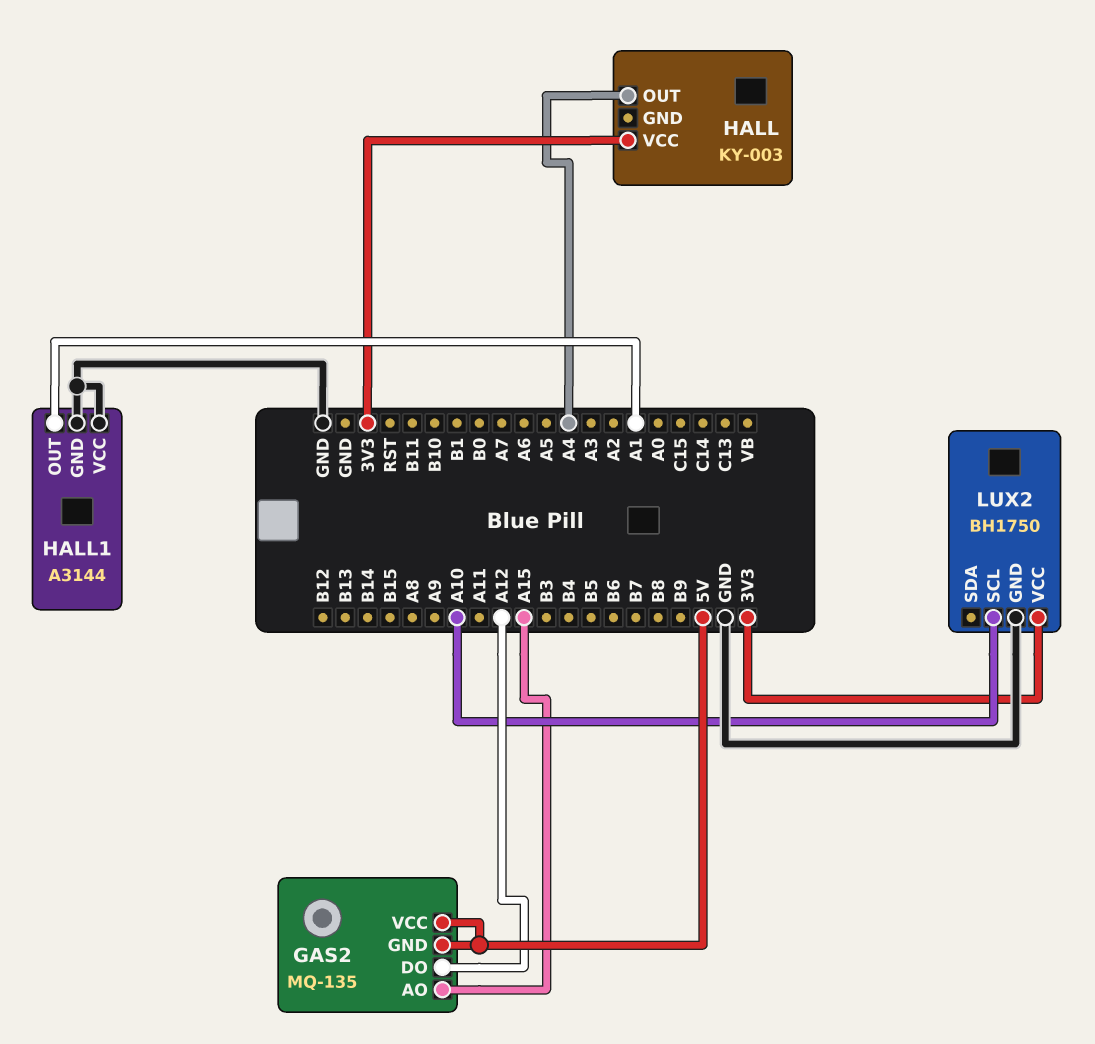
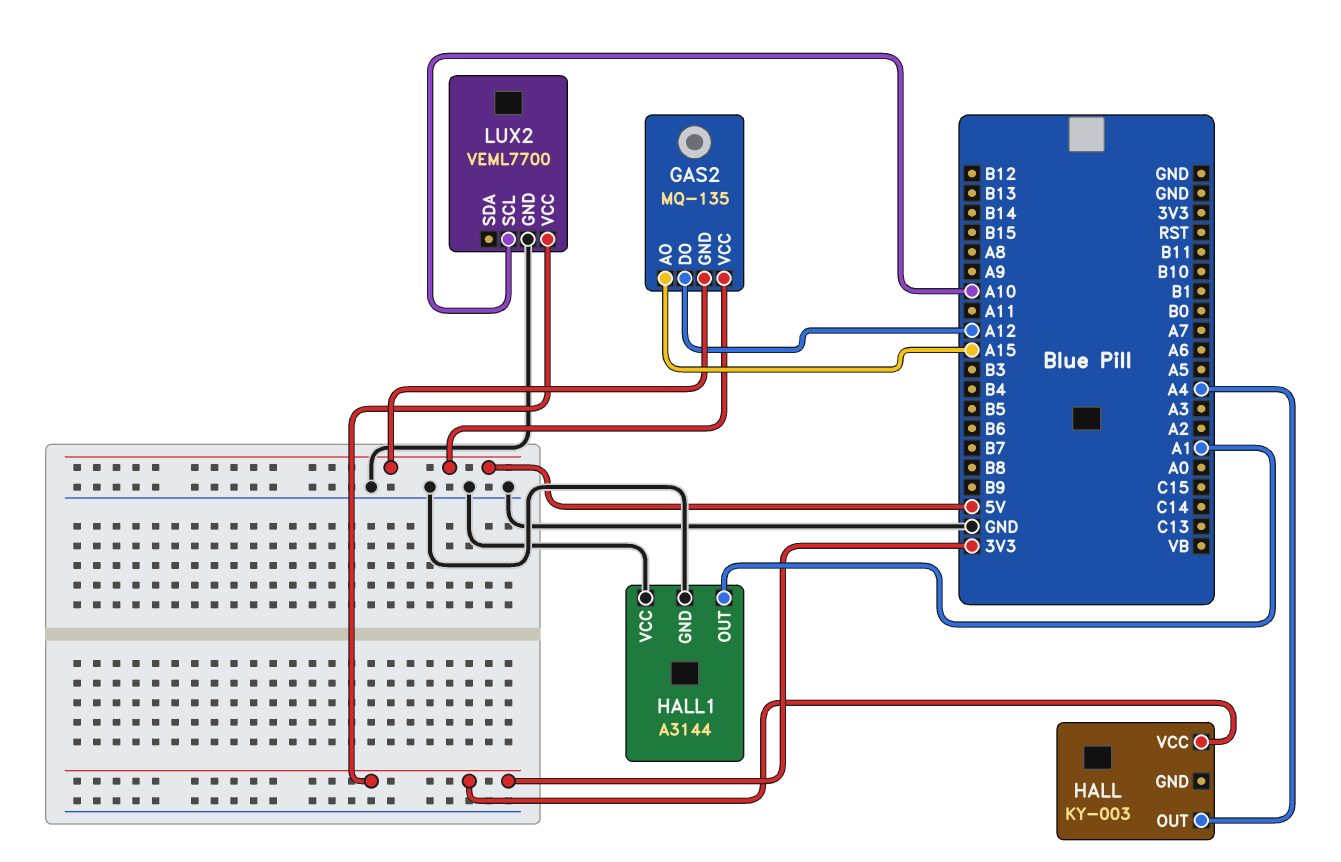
LUX2: BH1750 -> VEML7700

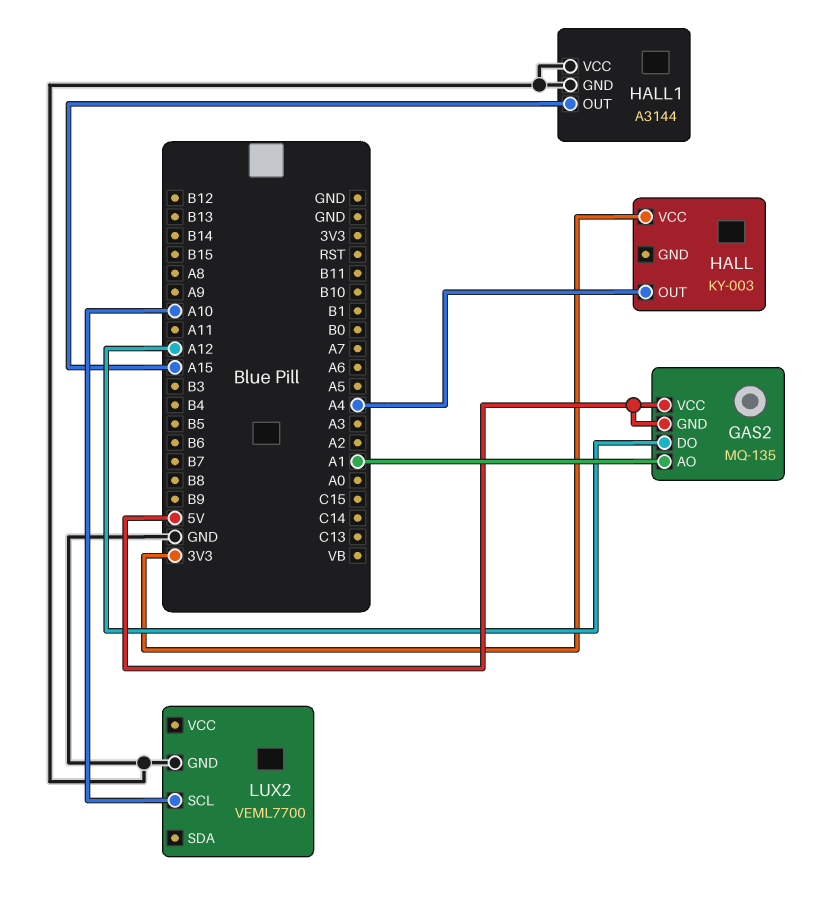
GAS2 pin AO: A15 -> A1
HALL1 pin OUT: A1 -> A15
LUX2 pin VCC: 3V3 -> none

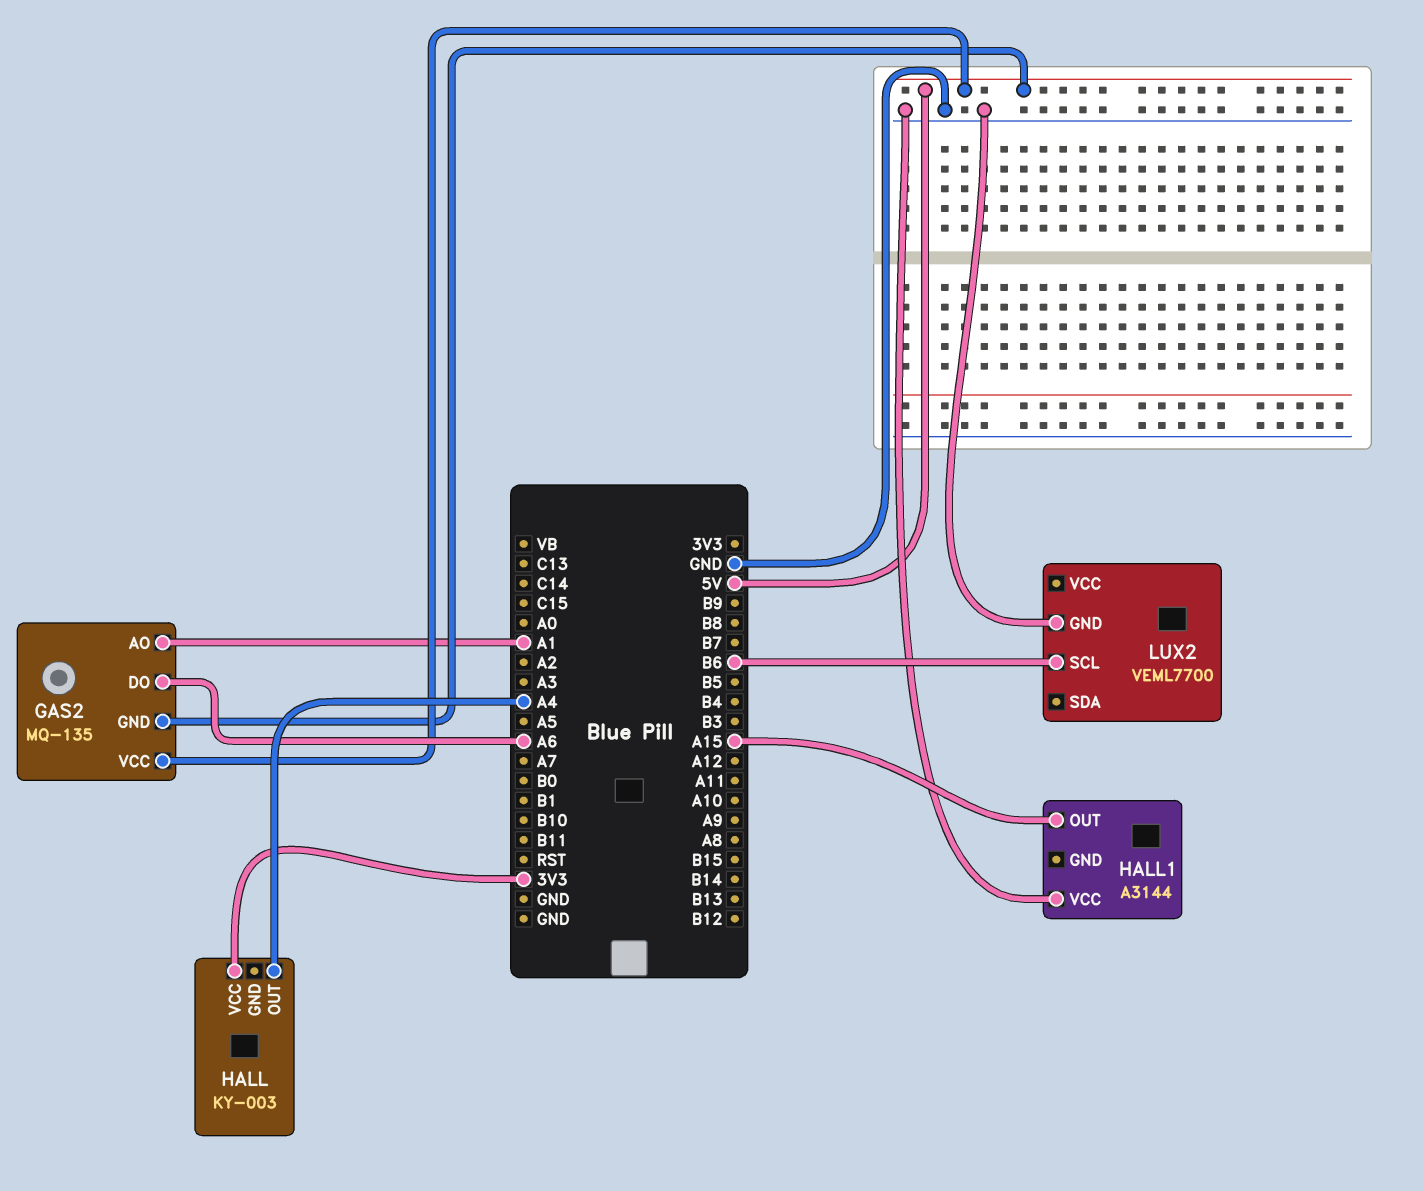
GAS2 pin DO: A12 -> A6
HALL1 pin GND: GND -> none
LUX2 pin SCL: A10 -> B6

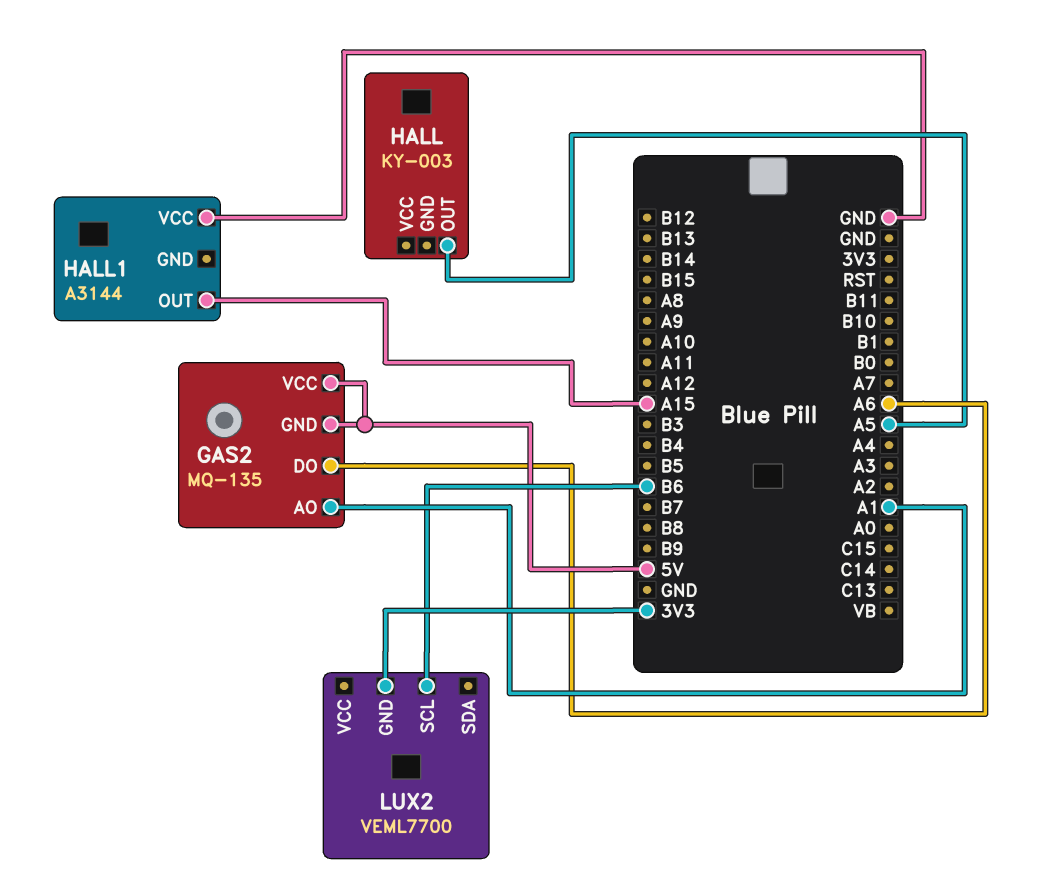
HALL pin OUT: A4 -> A5
HALL pin VCC: 3V3 -> none
LUX2 pin GND: GND -> 3V3

